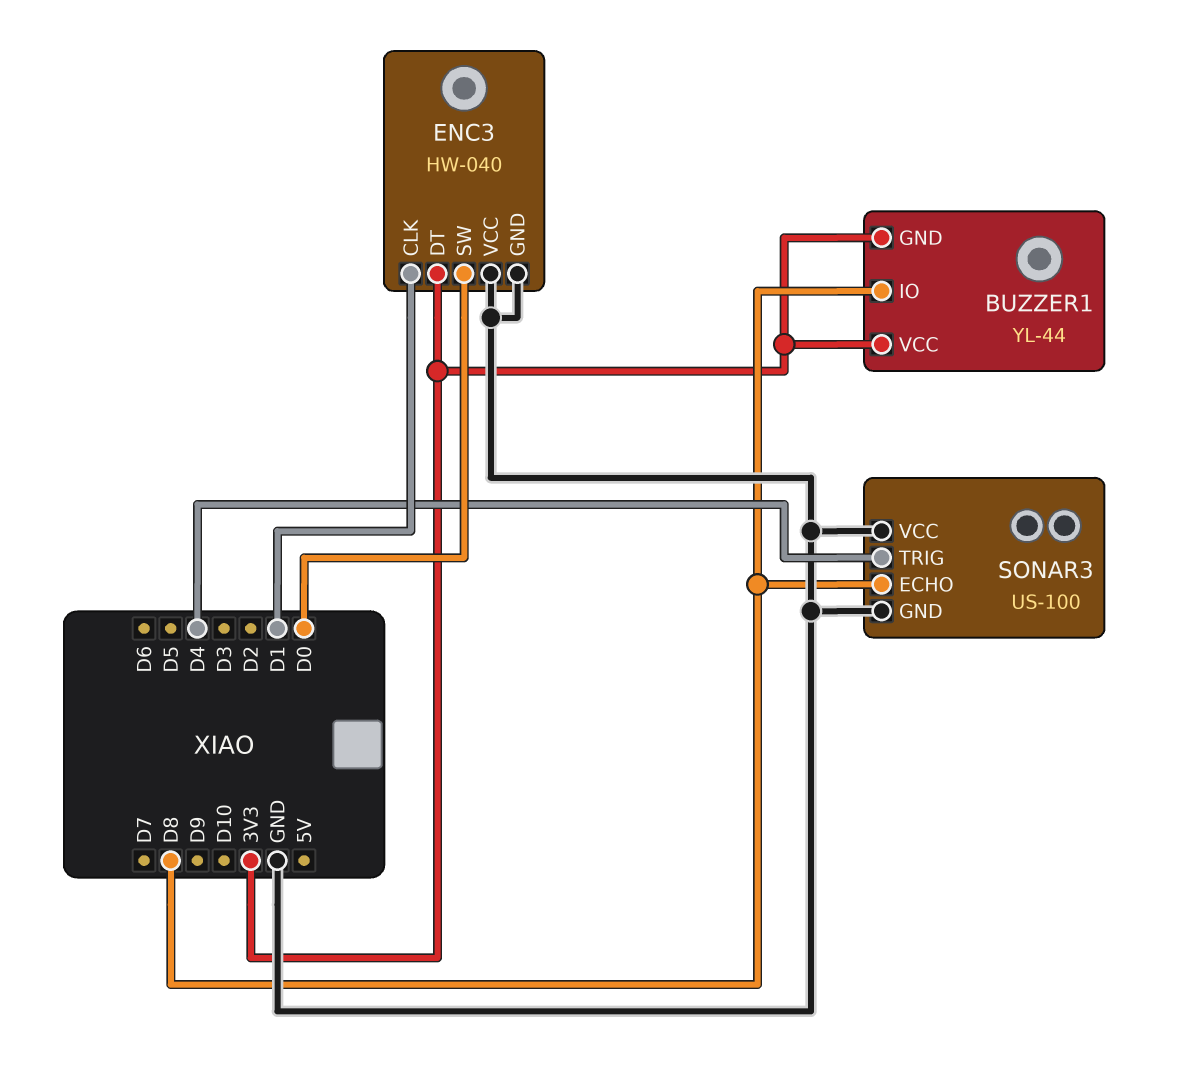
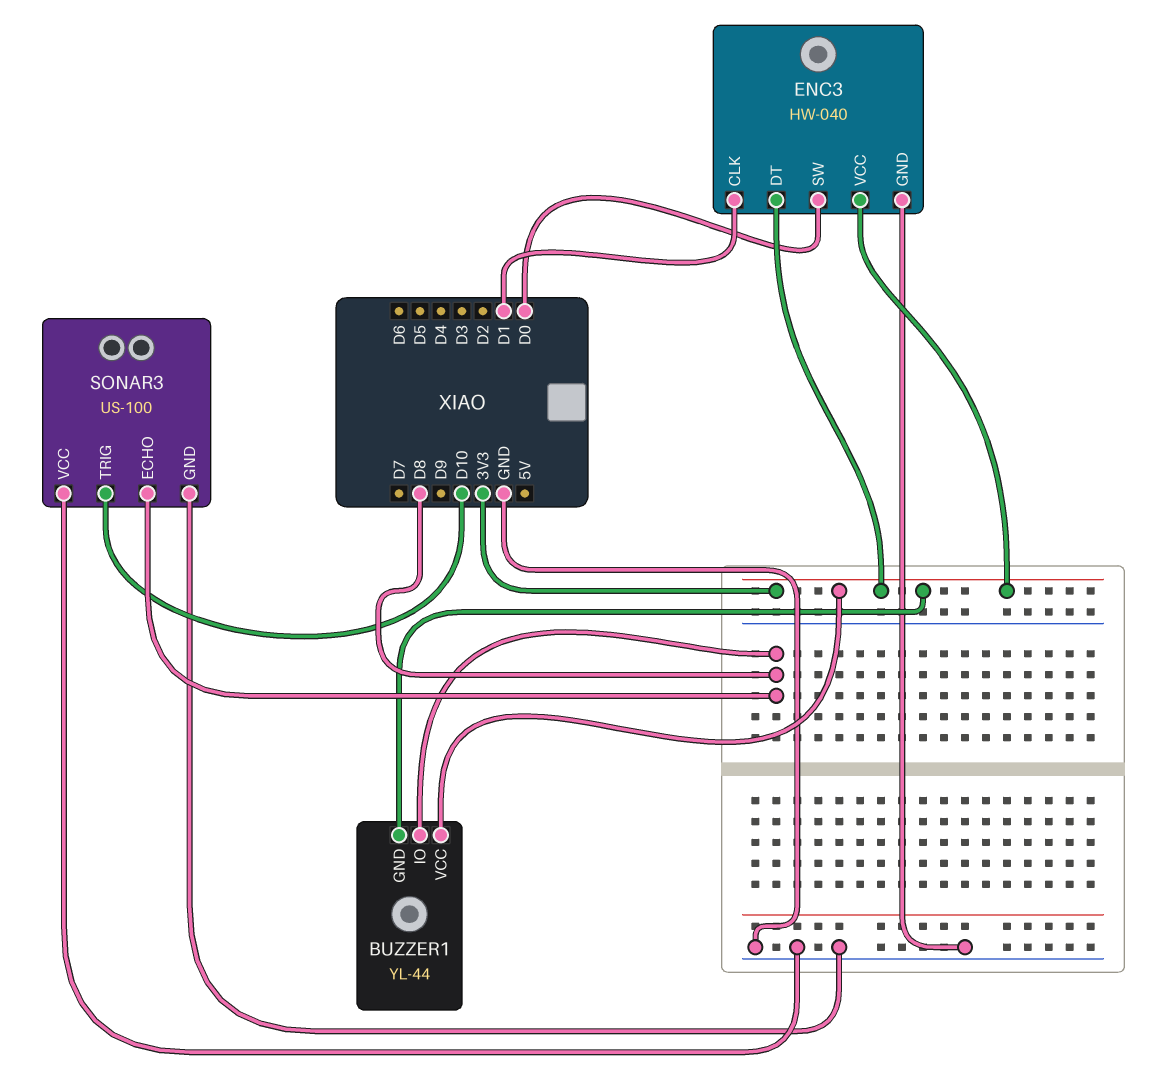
ENC3 pin VCC: GND -> 3V3
SONAR3 pin TRIG: D4 -> D10

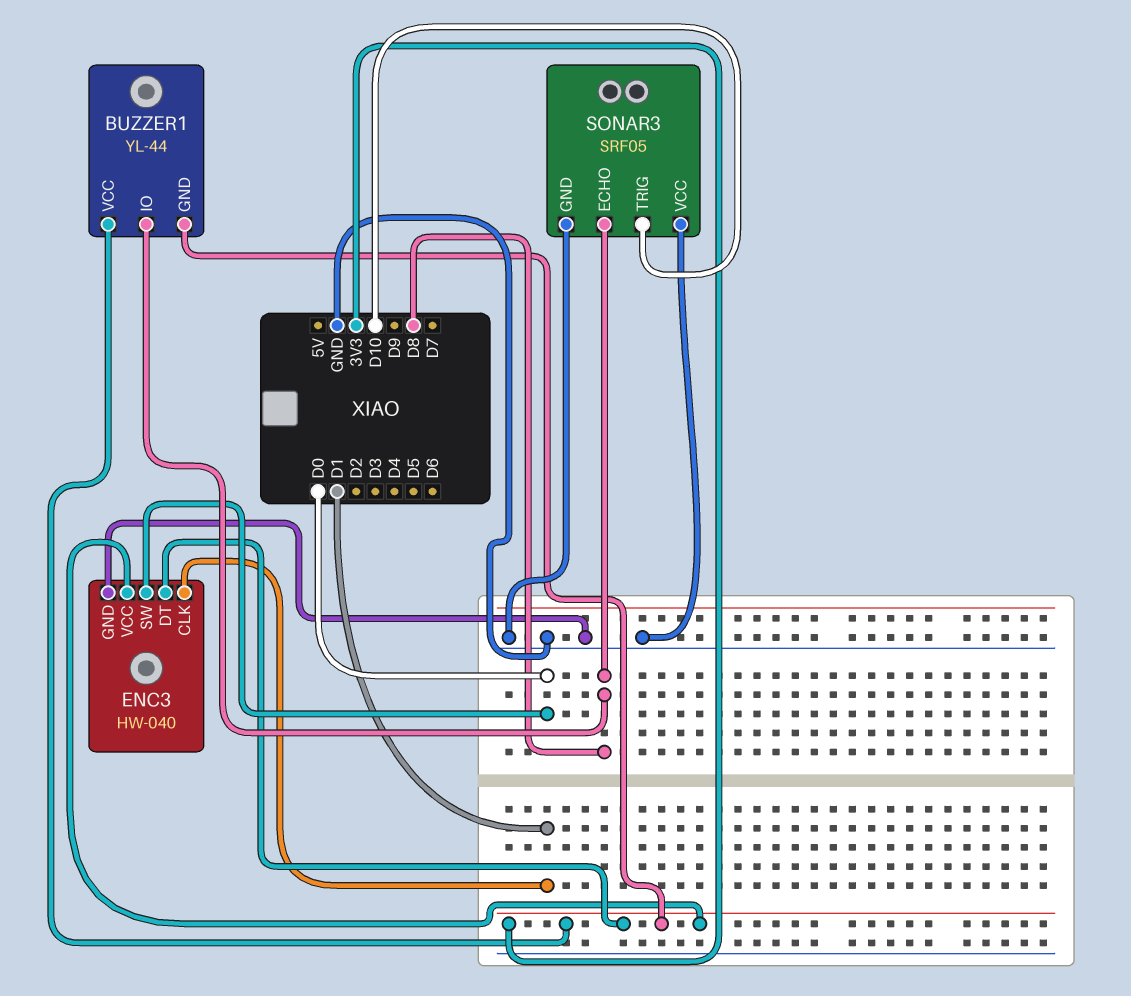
SONAR3: US-100 -> SRF05

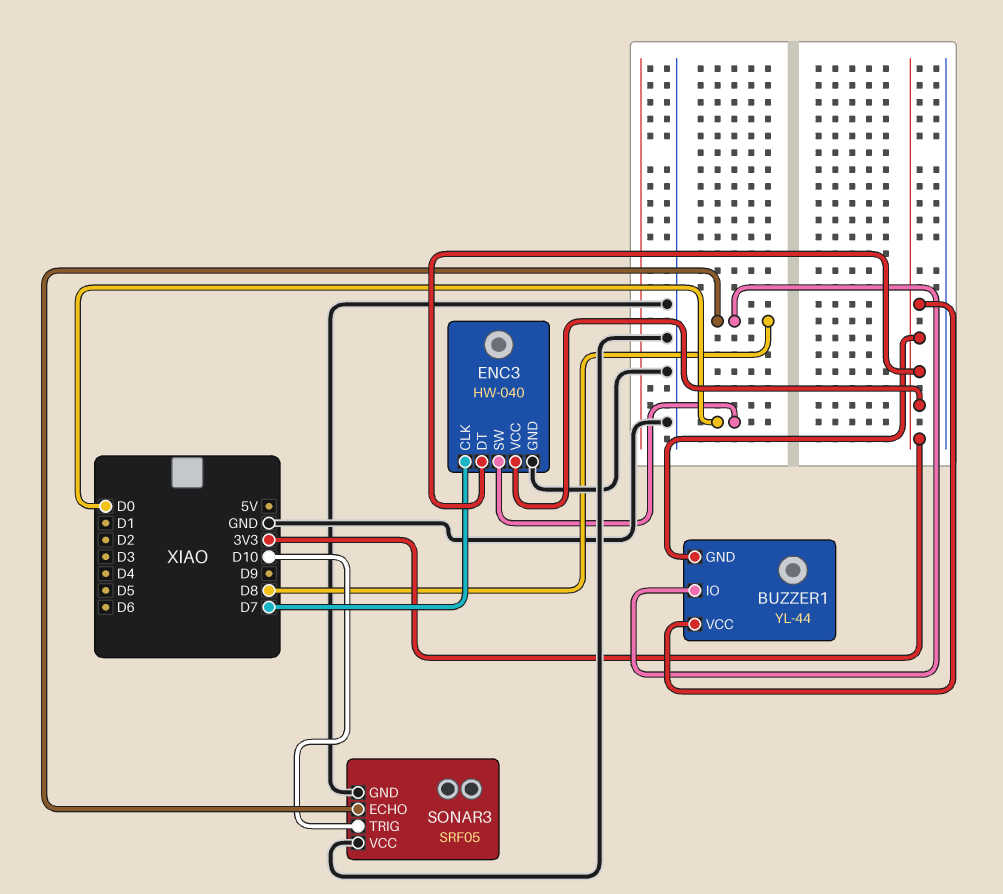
ENC3 pin CLK: D1 -> D7

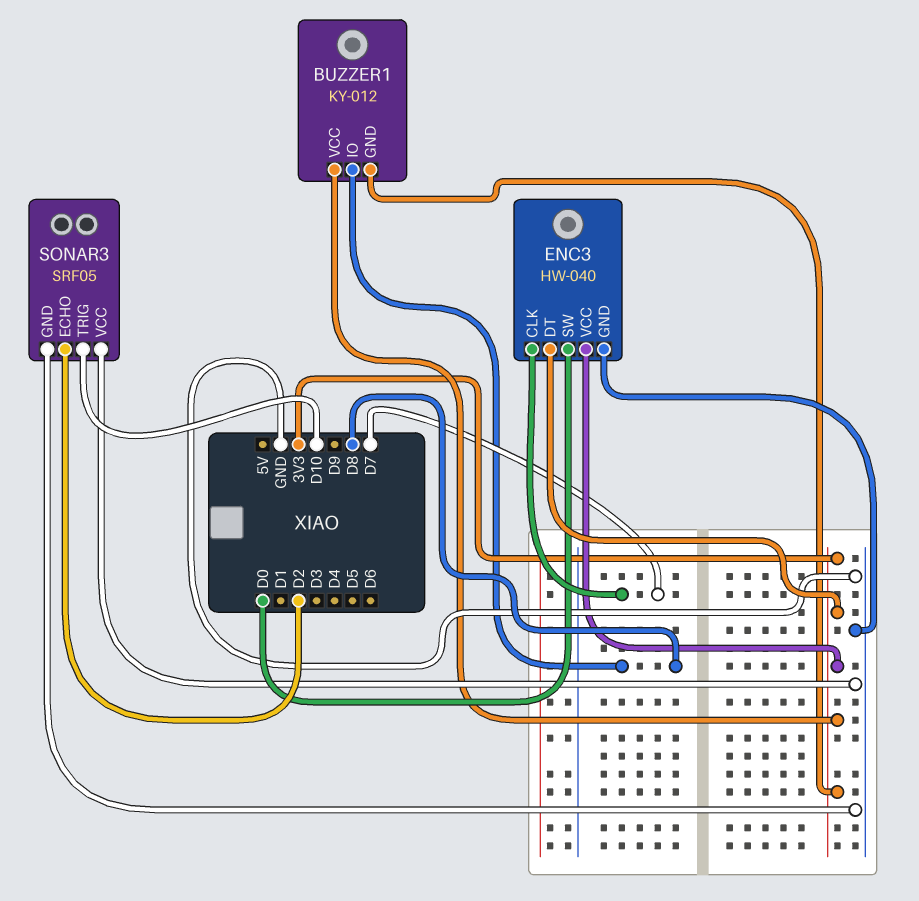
BUZZER1: YL-44 -> KY-012
SONAR3 pin ECHO: D8 -> D2

